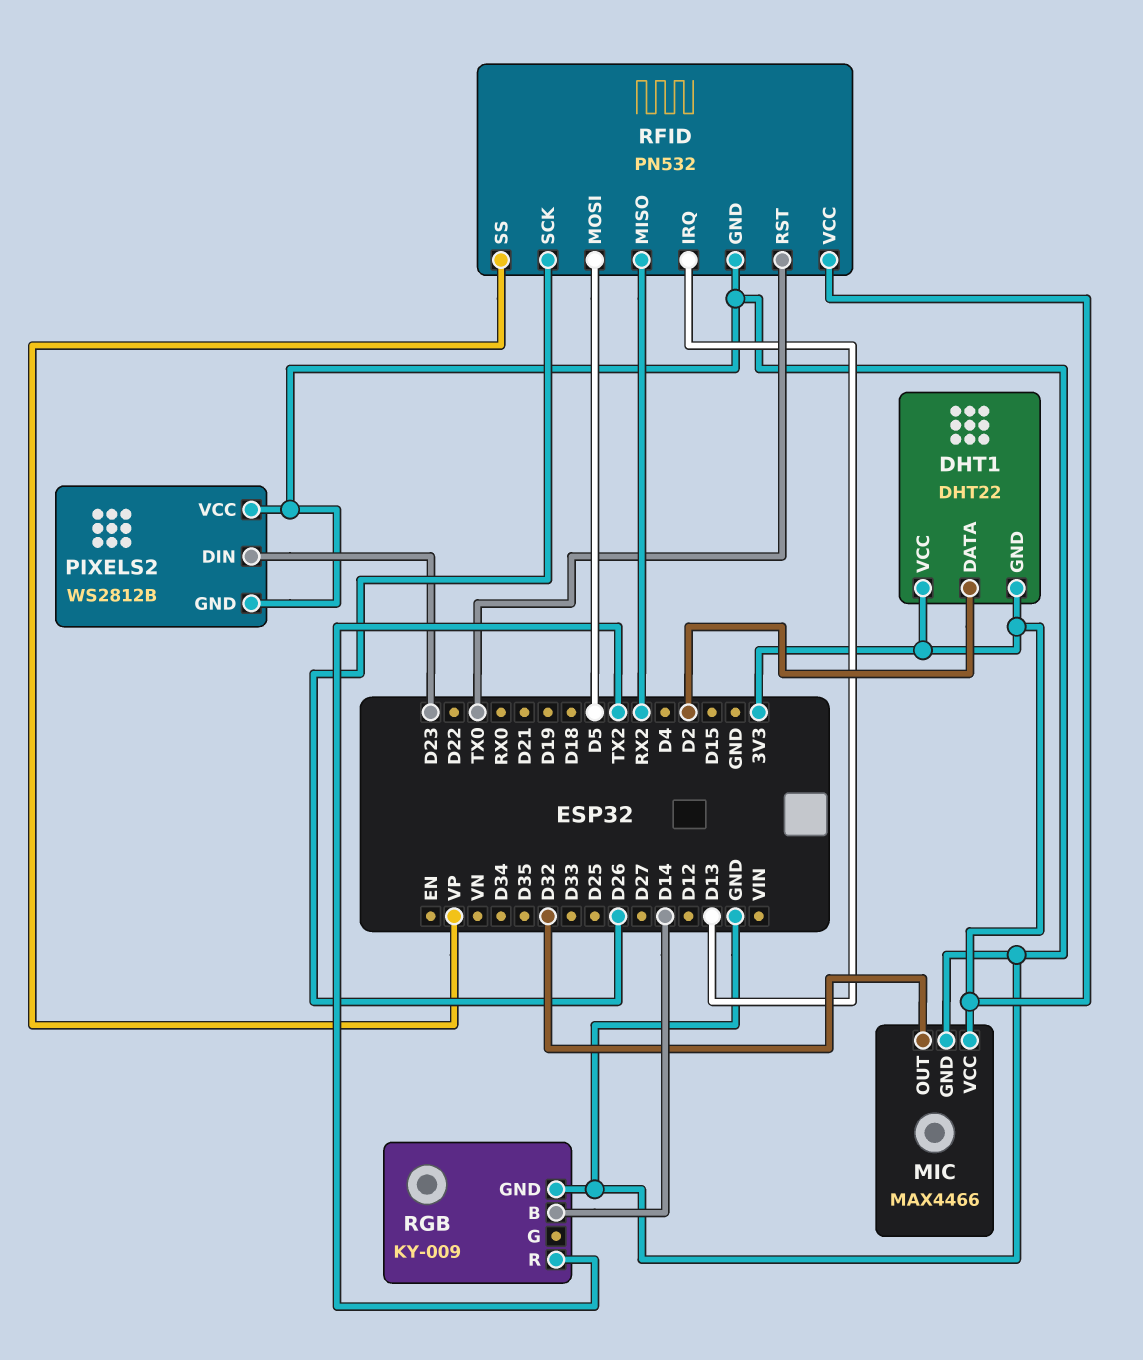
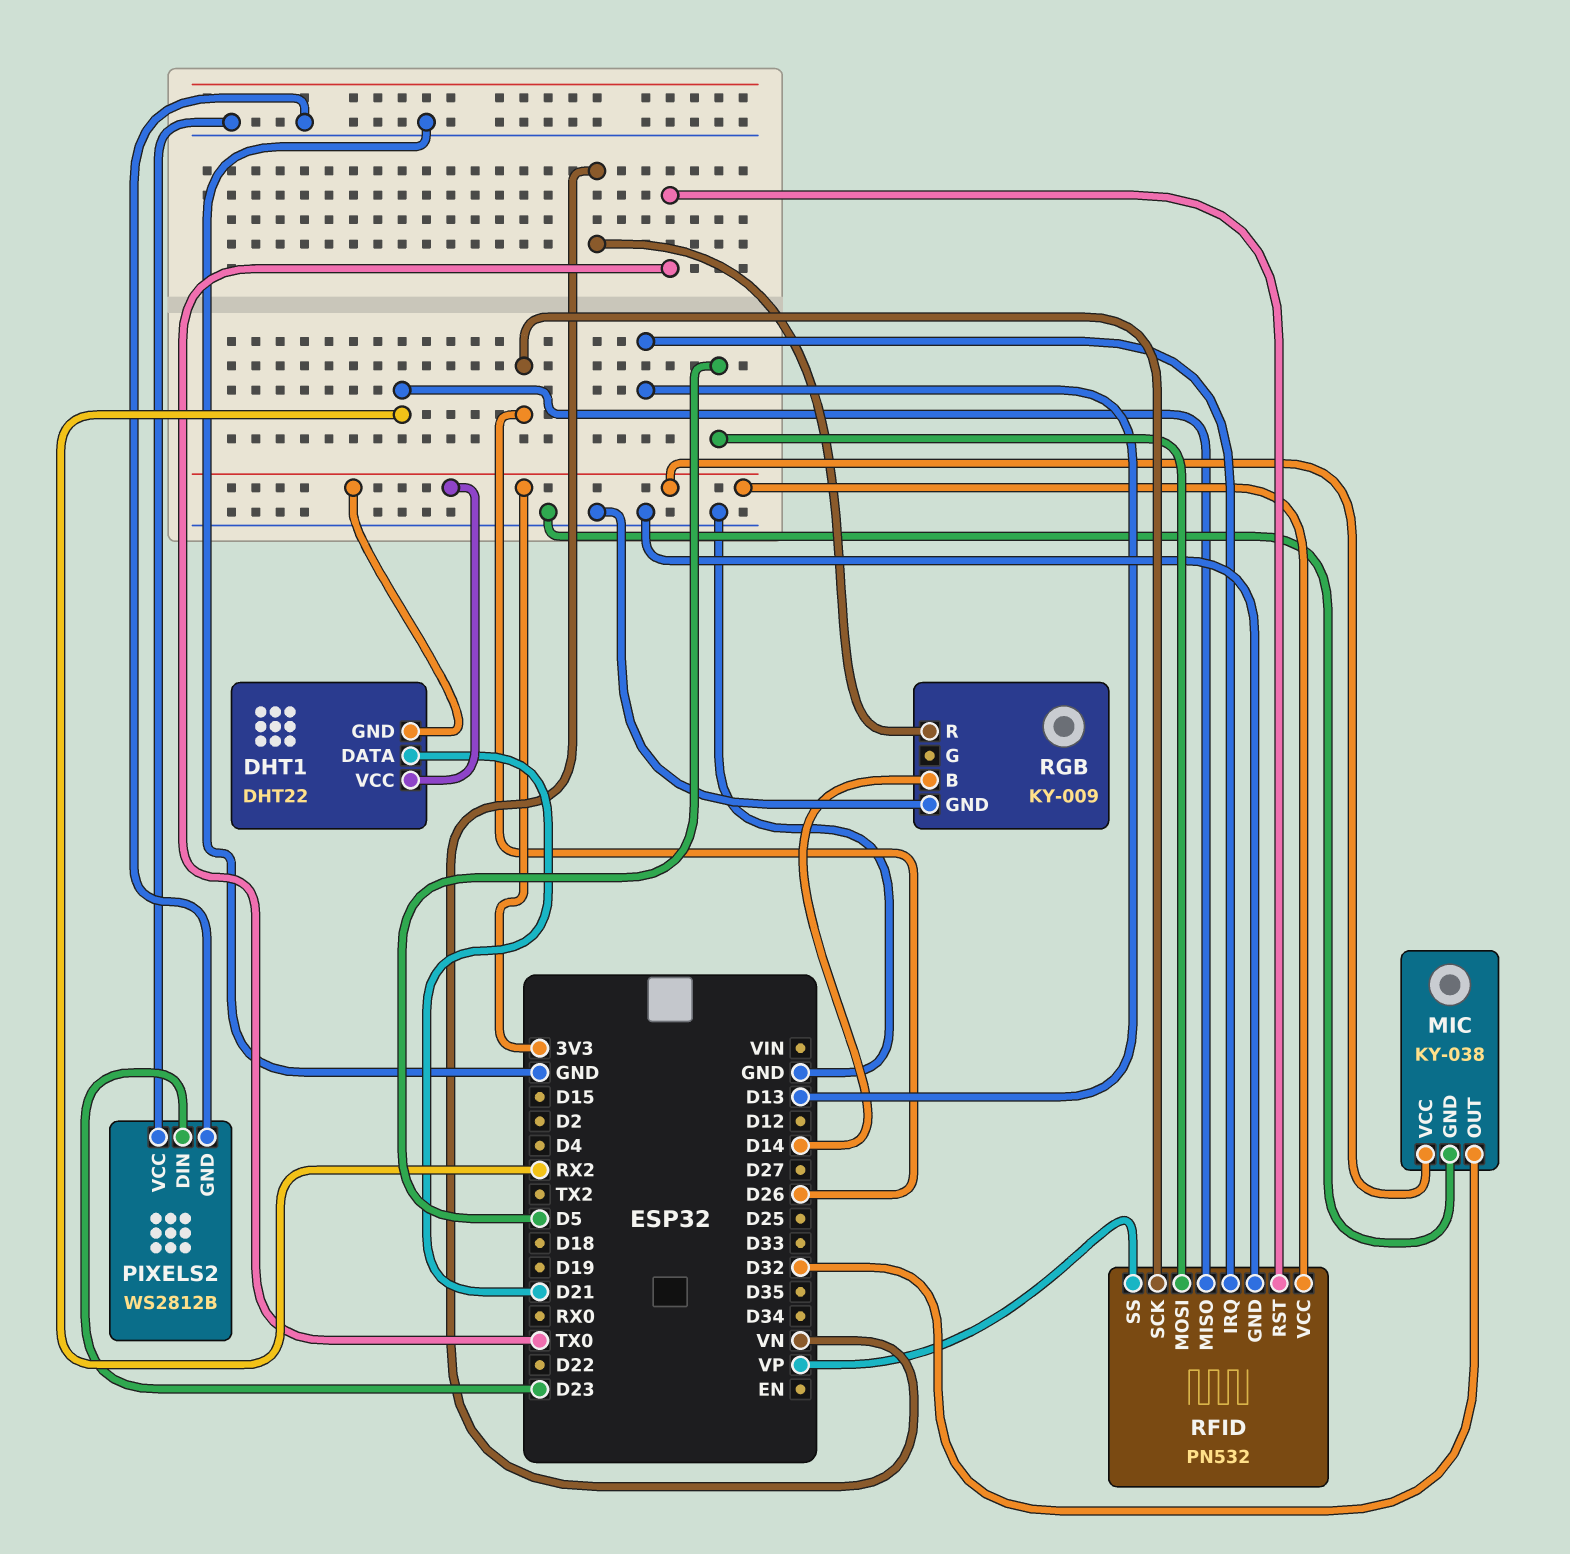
DHT1 pin DATA: D2 -> D21
MIC: MAX4466 -> KY-038
RGB pin R: TX2 -> VN

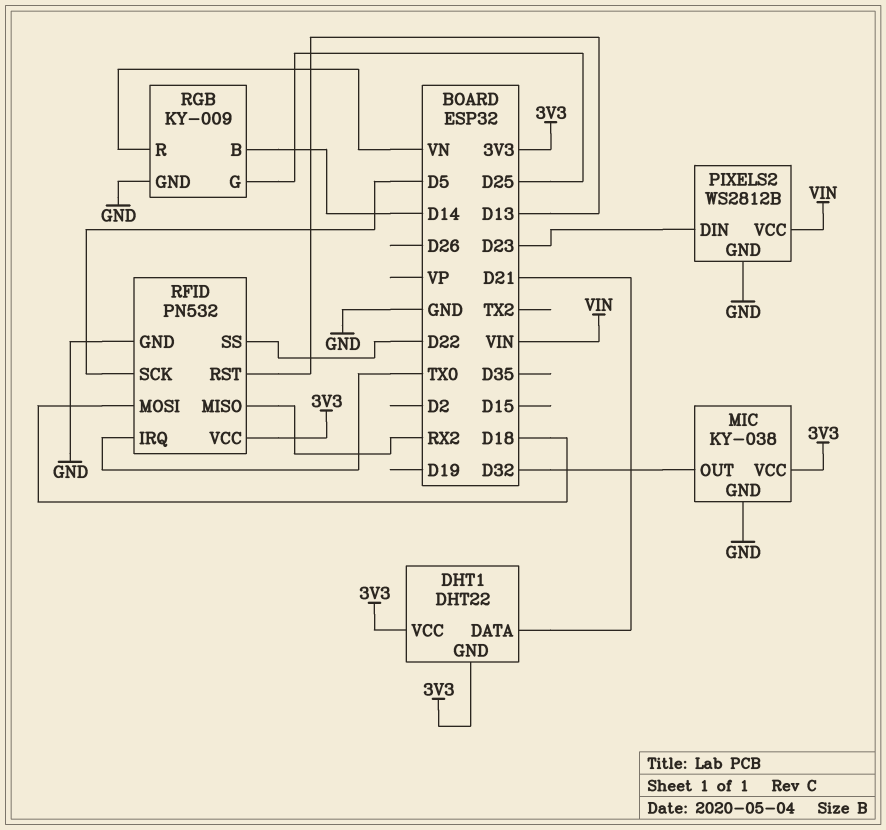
PIXELS2 pin VCC: GND -> VIN
RFID pin IRQ: D13 -> TX0
RFID pin MOSI: D5 -> D18
RFID pin RST: TX0 -> D13
RFID pin SCK: D26 -> D5
RFID pin SS: VP -> D22
RGB pin G: none -> D25

